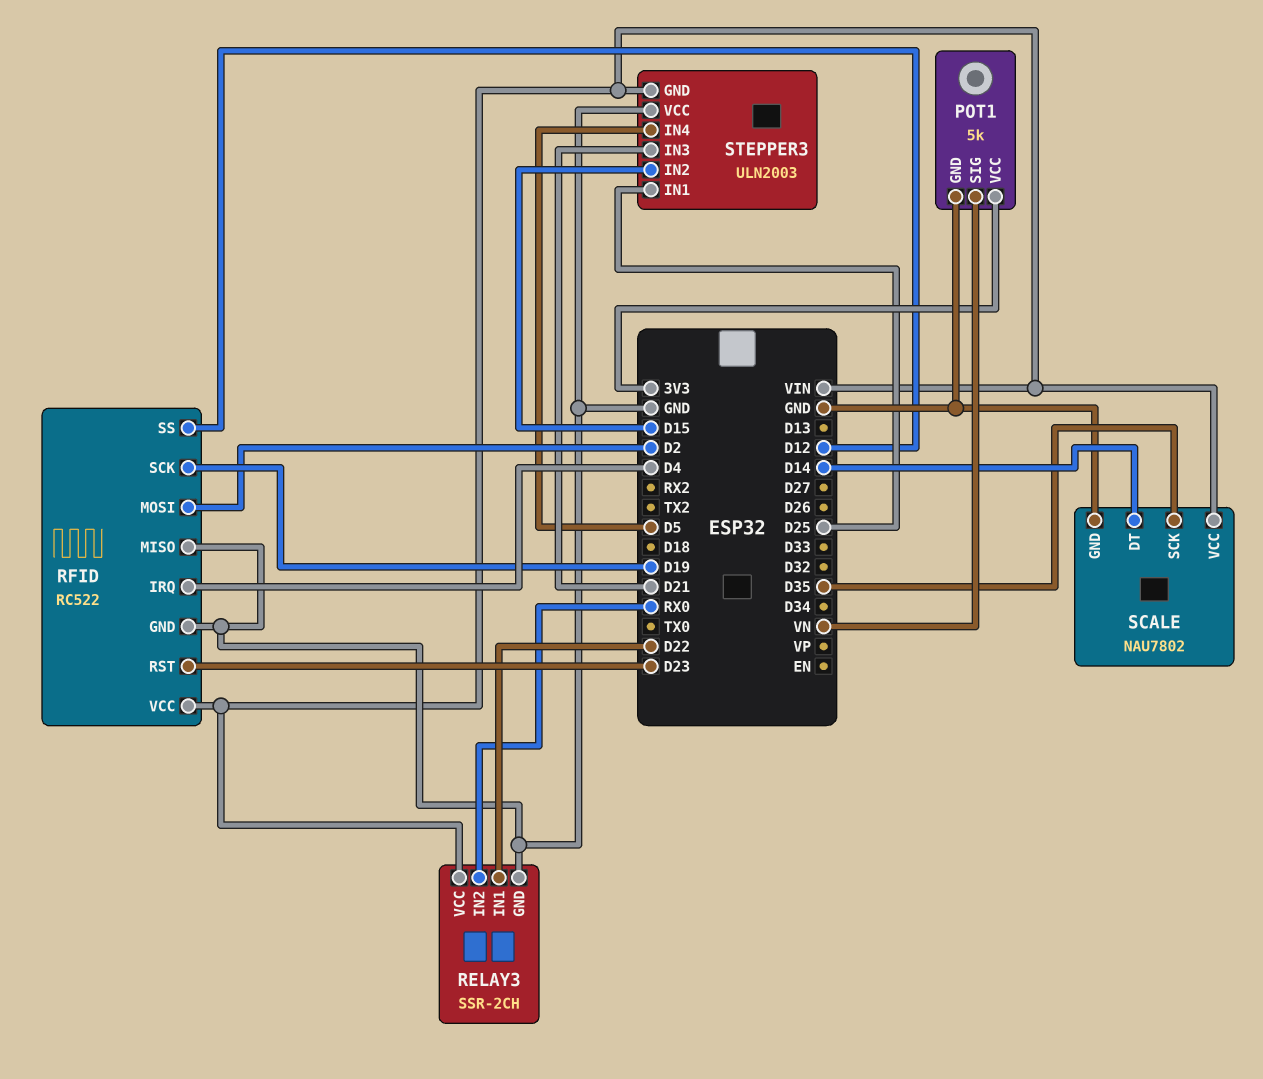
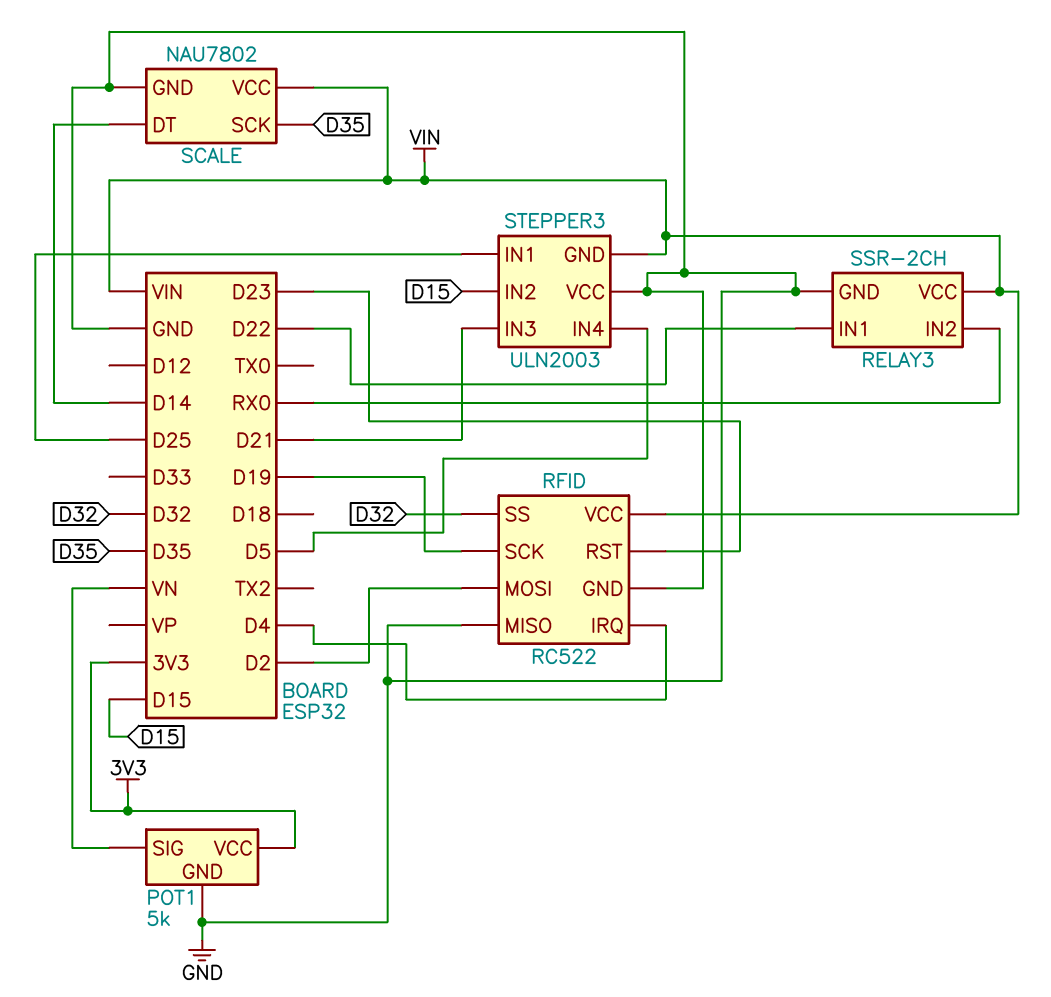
RFID pin SS: D12 -> D32

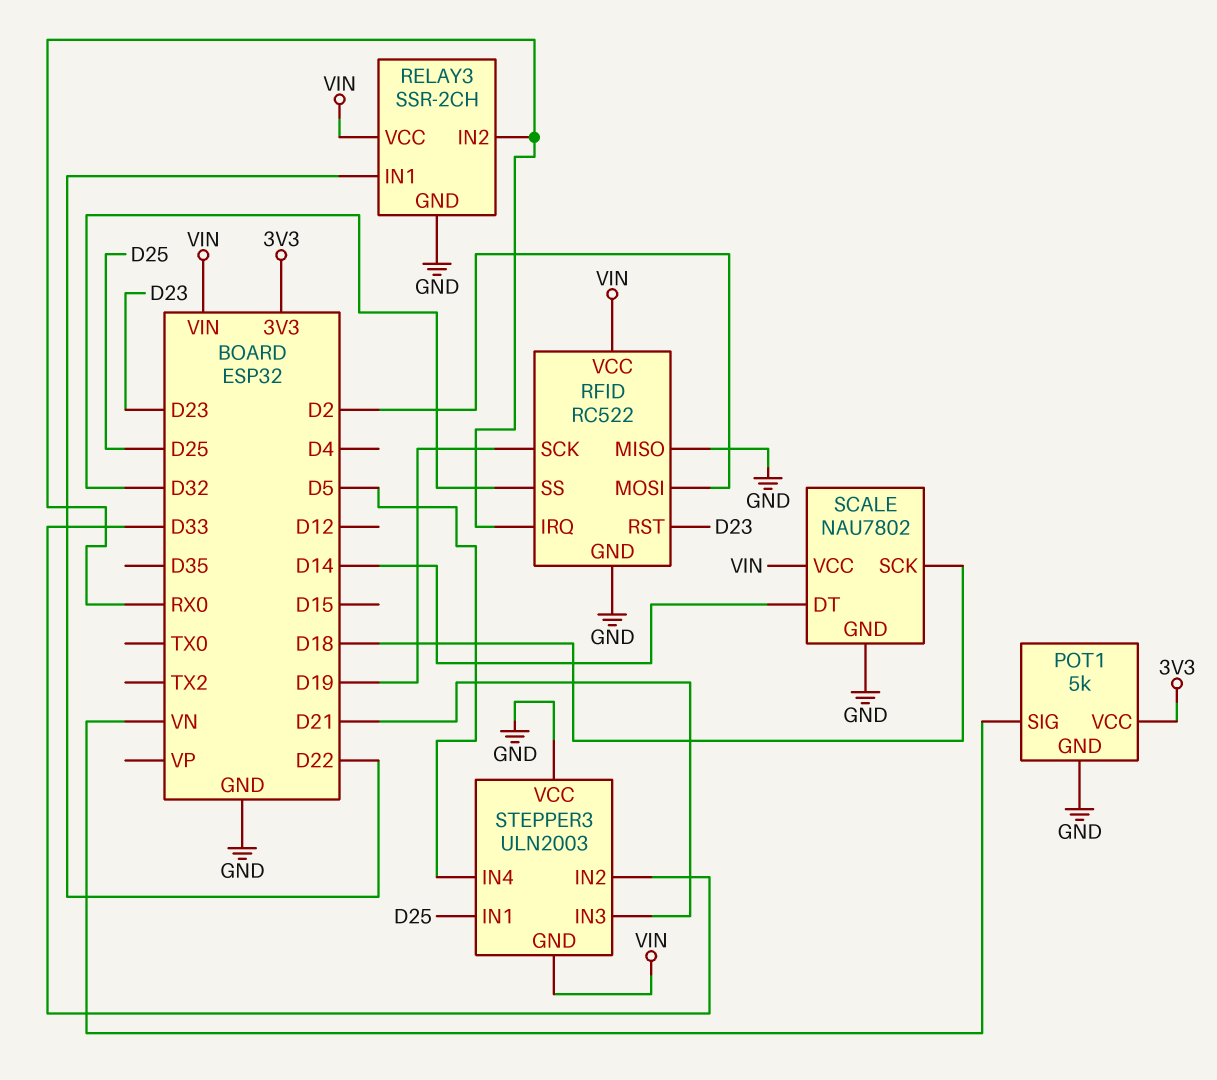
RFID pin IRQ: D4 -> RX0
SCALE pin SCK: D35 -> D18
STEPPER3 pin IN2: D15 -> D33

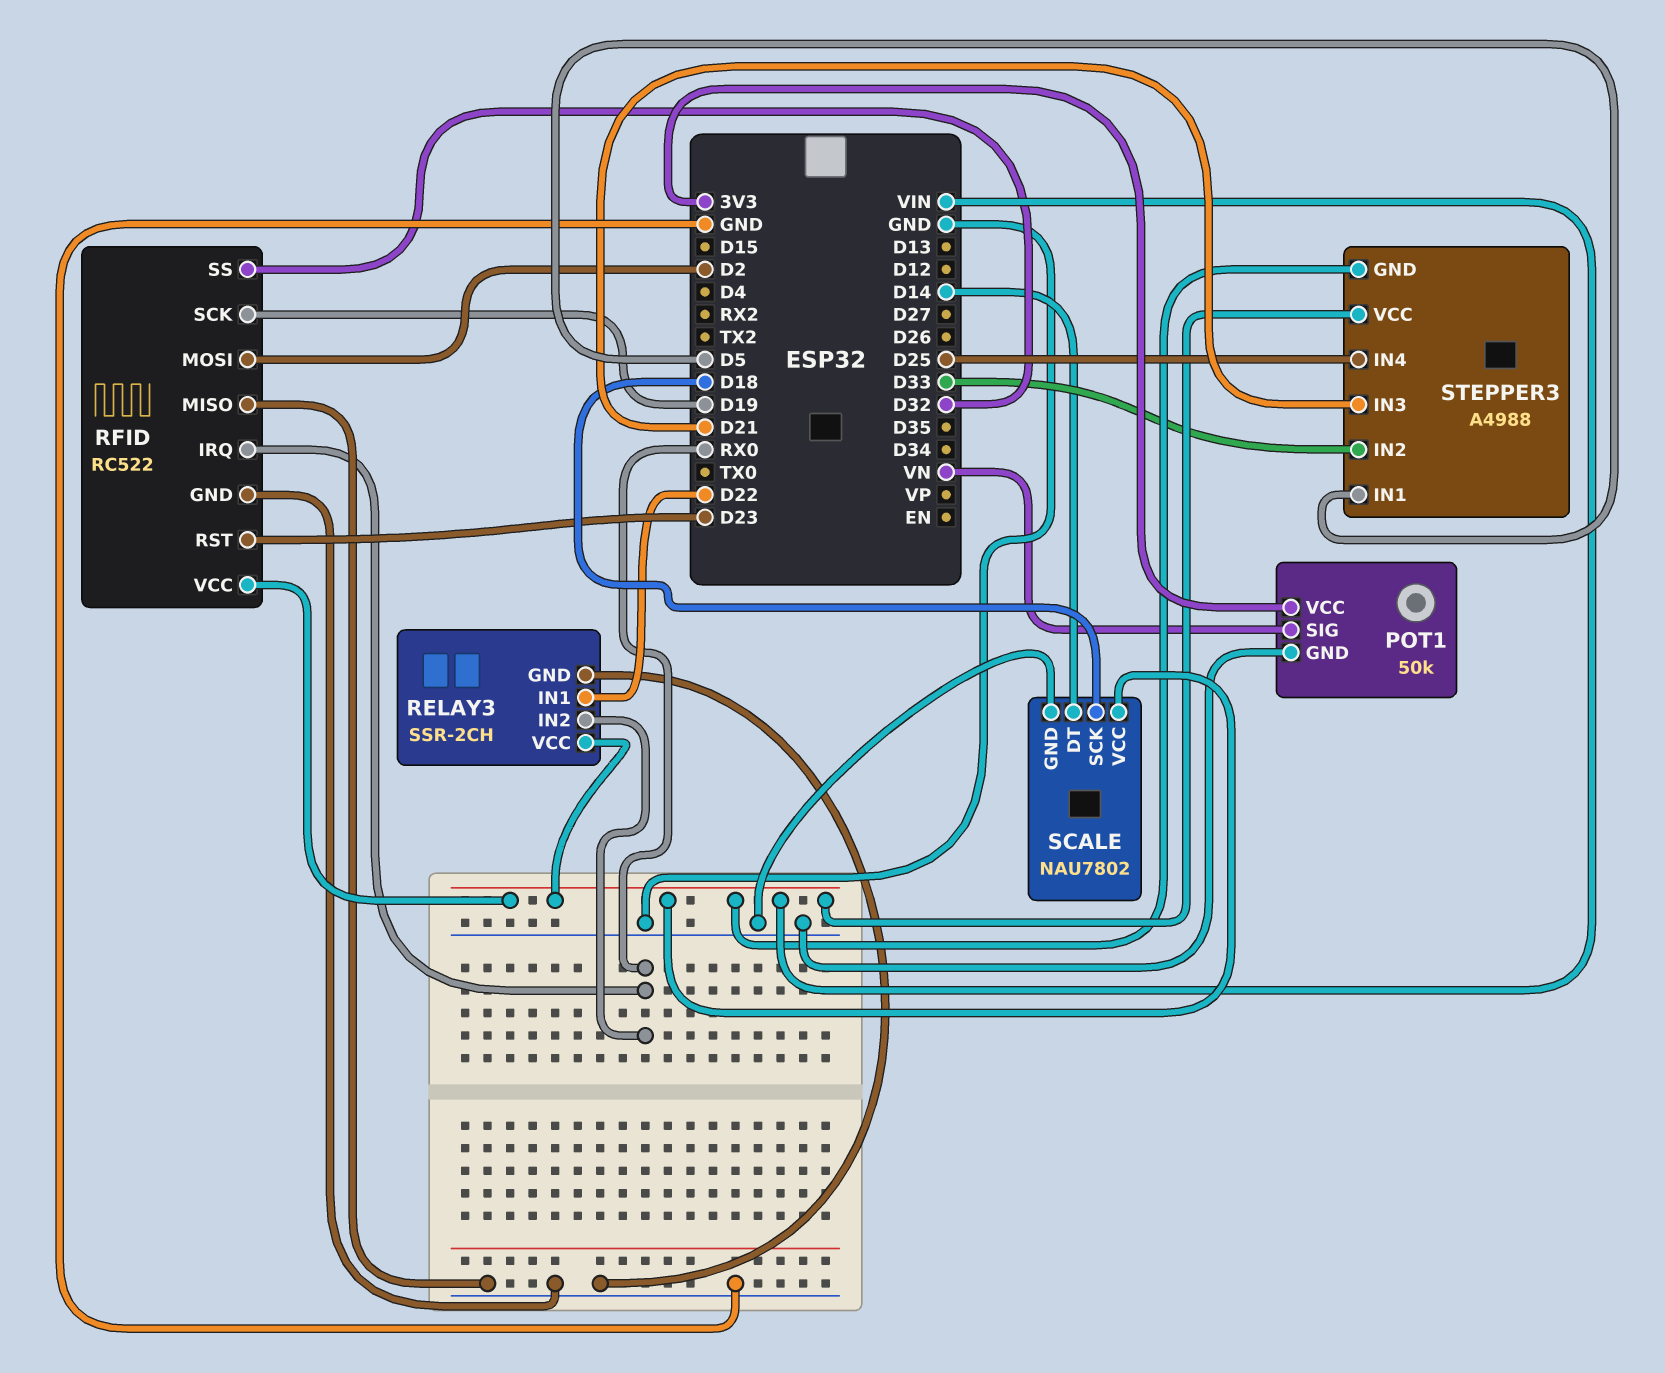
POT1: 5k -> 50k
STEPPER3: ULN2003 -> A4988
STEPPER3 pin IN1: D25 -> D5
STEPPER3 pin IN4: D5 -> D25
STEPPER3 pin VCC: GND -> VIN

